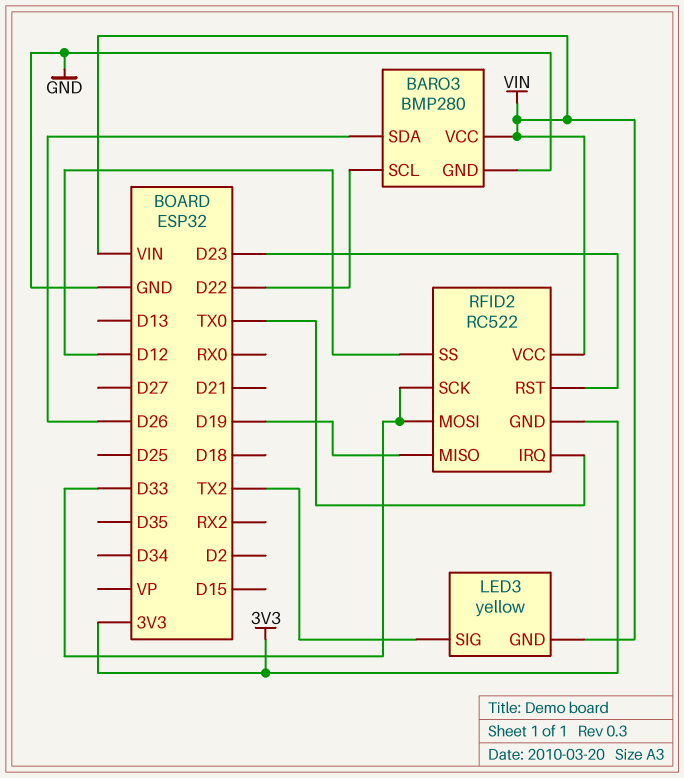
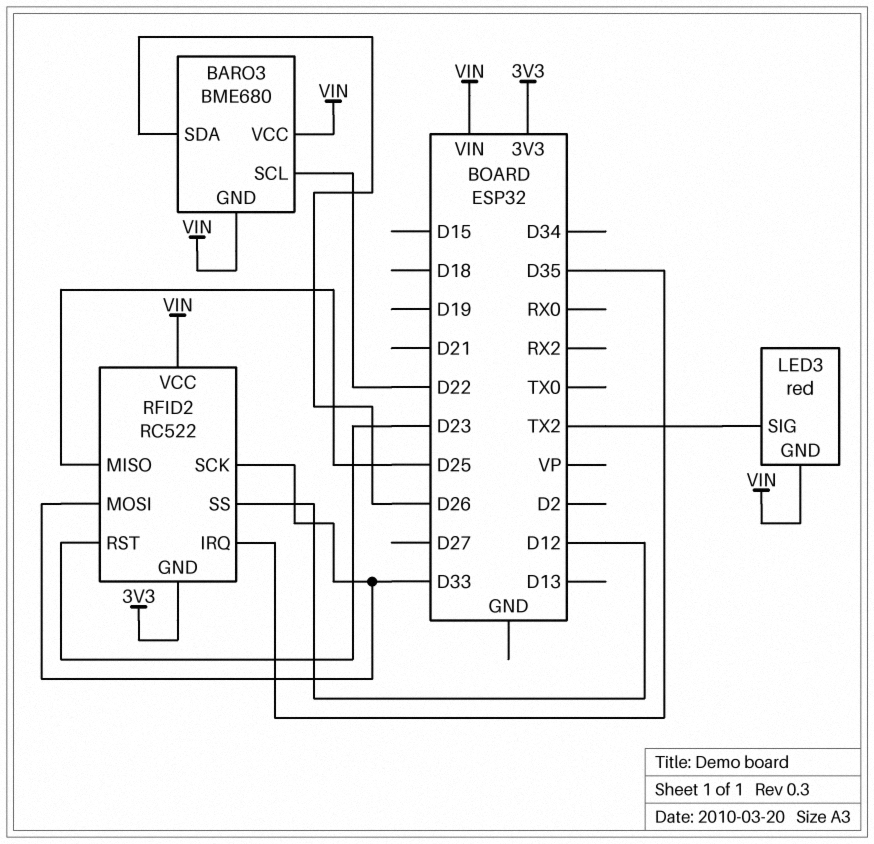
BARO3: BMP280 -> BME680
BARO3 pin GND: GND -> VIN
LED3: yellow -> red
RFID2 pin IRQ: TX0 -> D35
RFID2 pin MISO: D19 -> D25

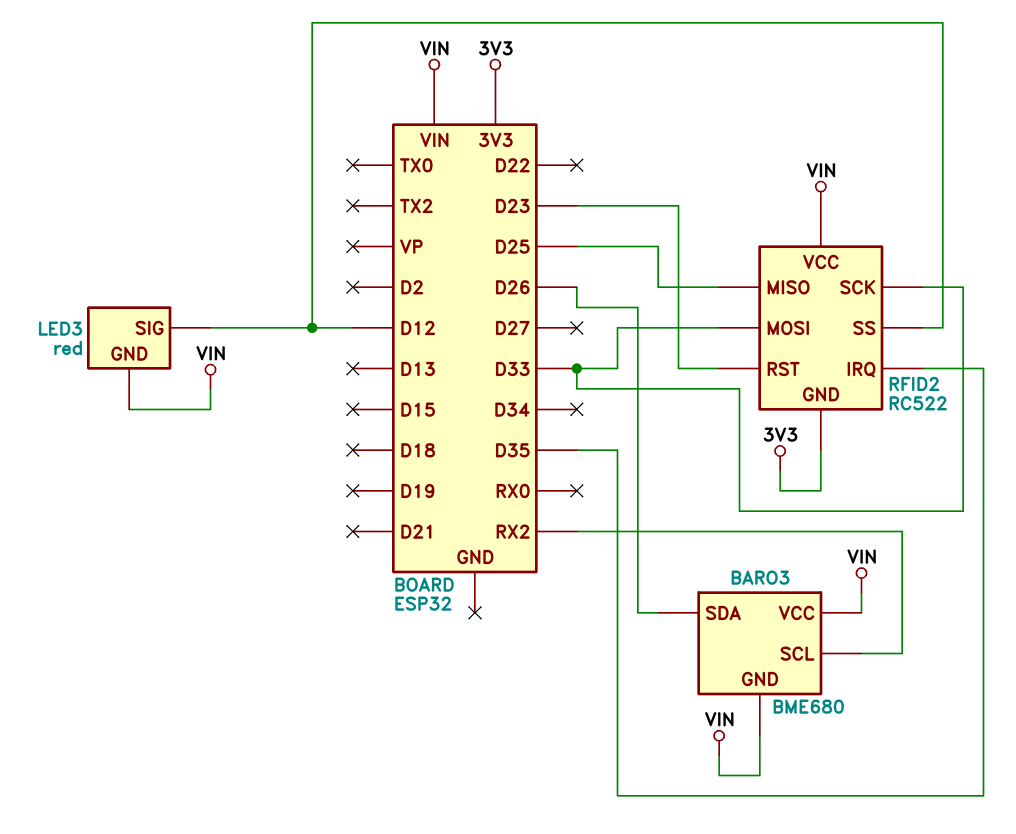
BARO3 pin SCL: D22 -> RX2
LED3 pin SIG: TX2 -> D12

